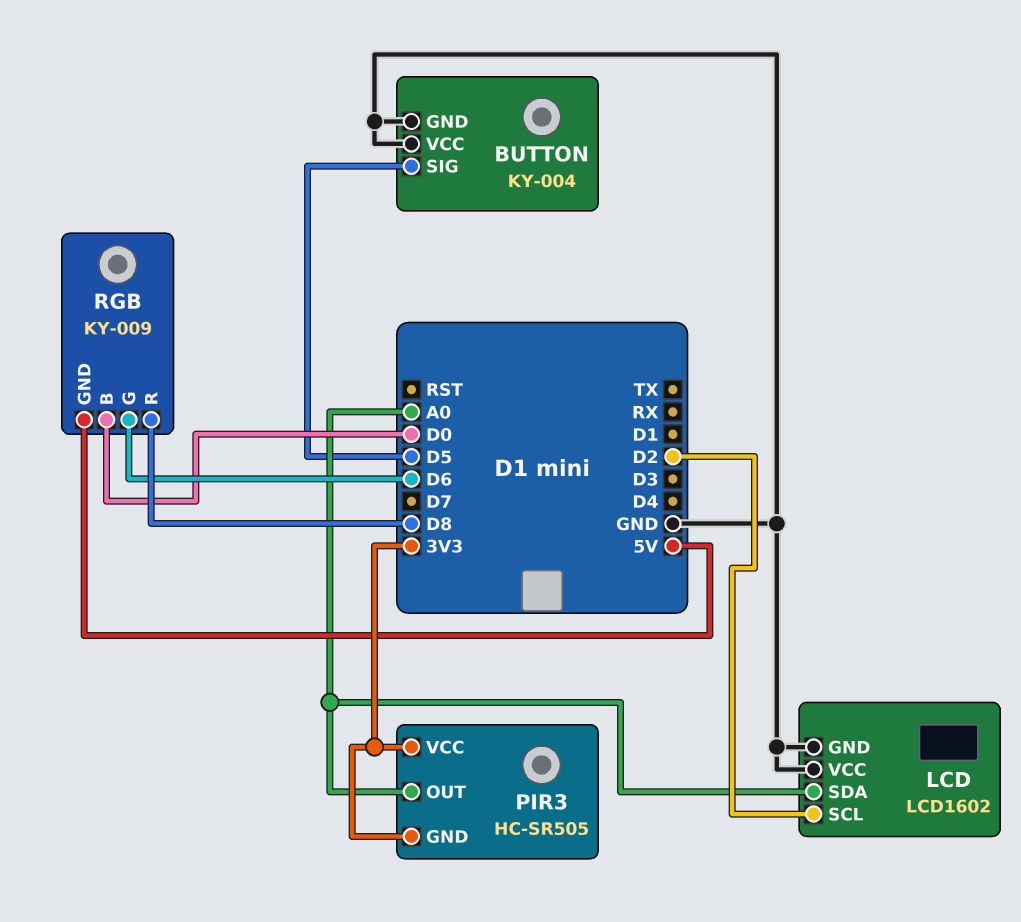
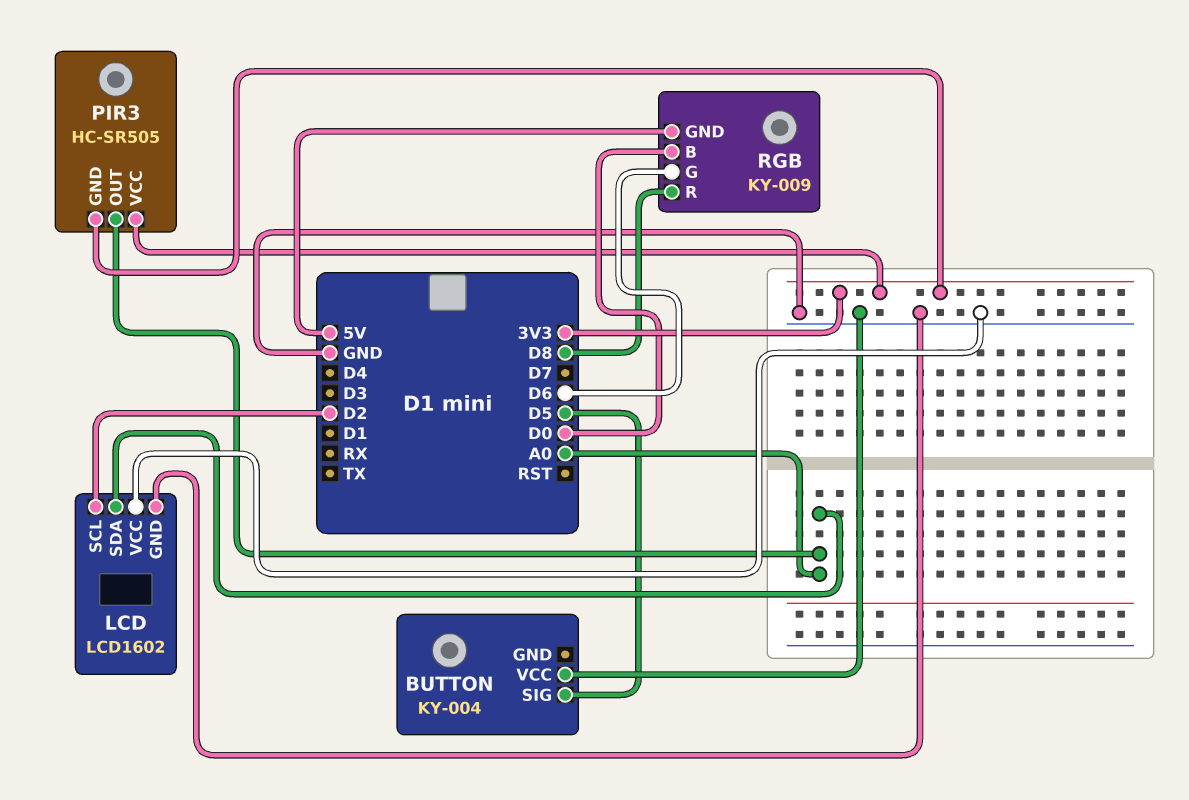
BUTTON pin GND: GND -> none

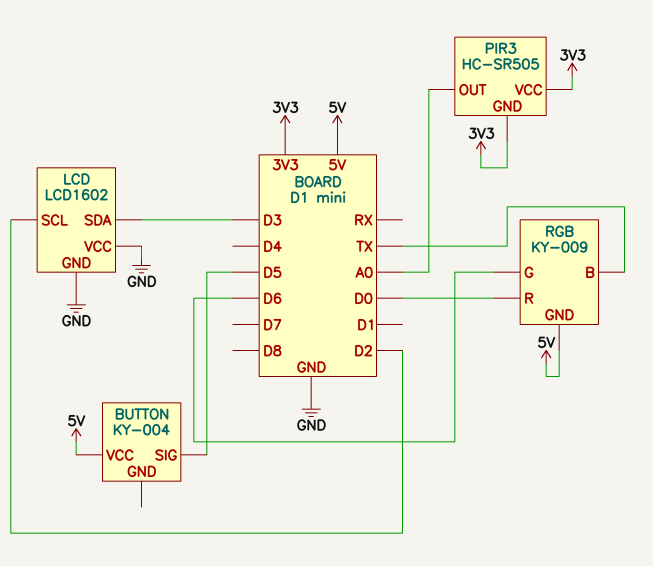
BUTTON pin VCC: GND -> 5V
LCD pin SDA: A0 -> D3
RGB pin B: D0 -> TX
RGB pin R: D8 -> D0

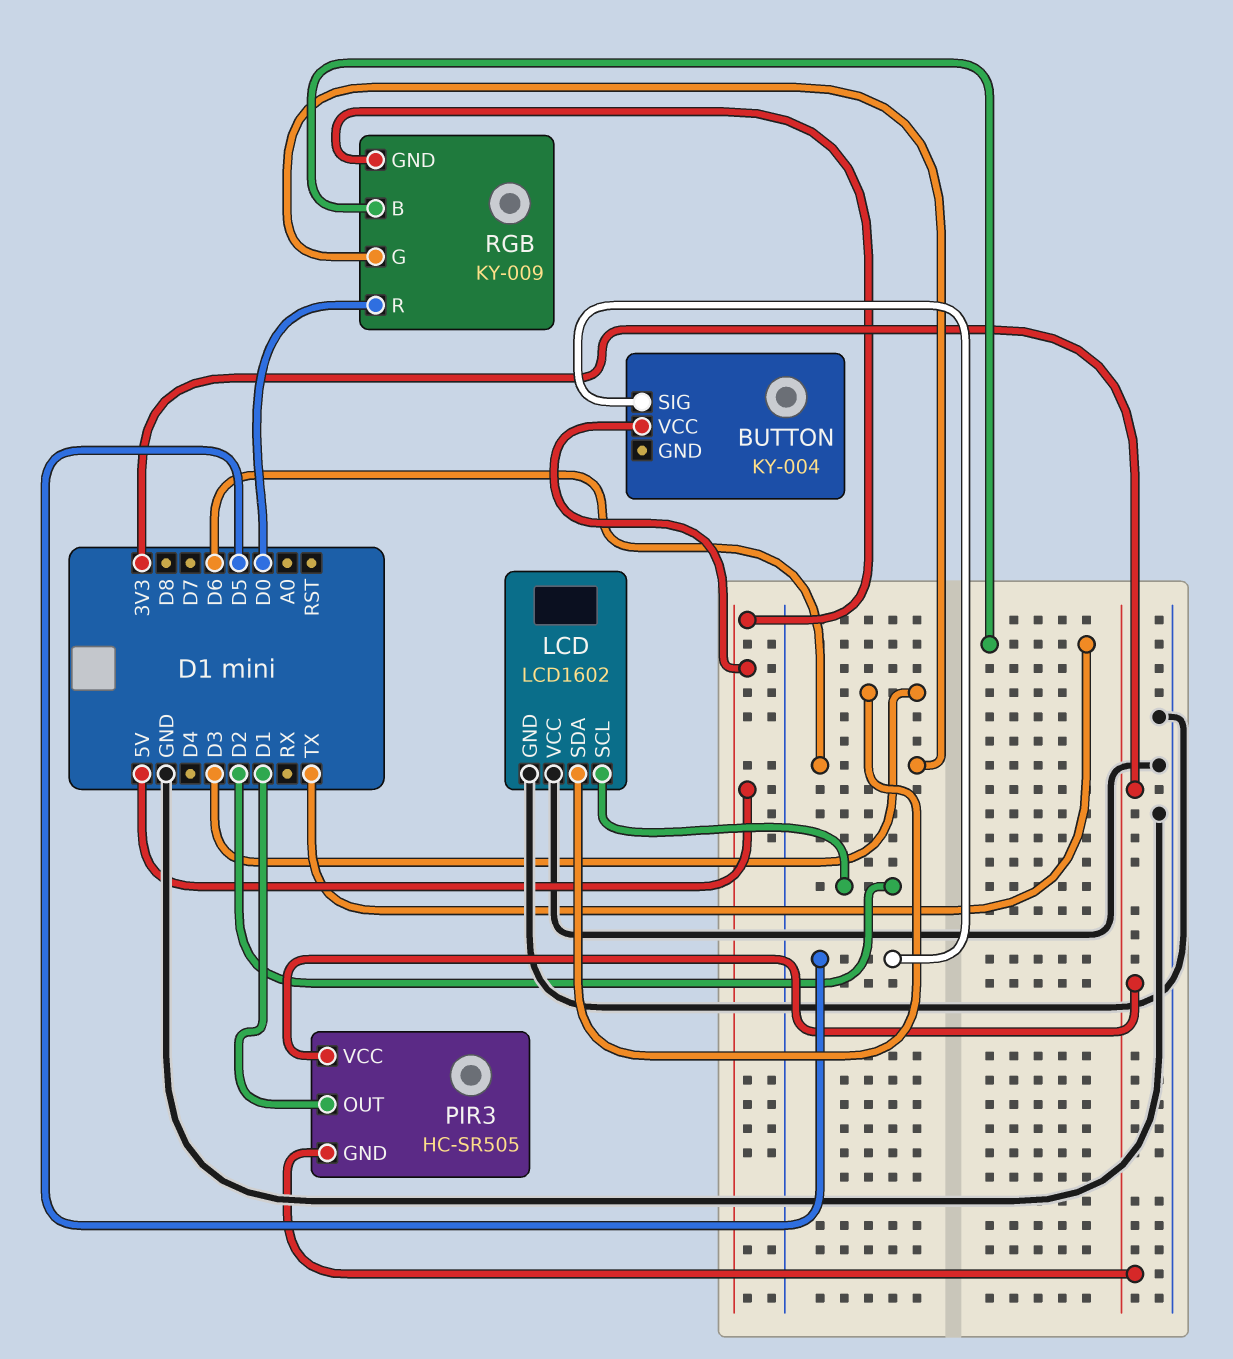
PIR3 pin OUT: A0 -> D1

